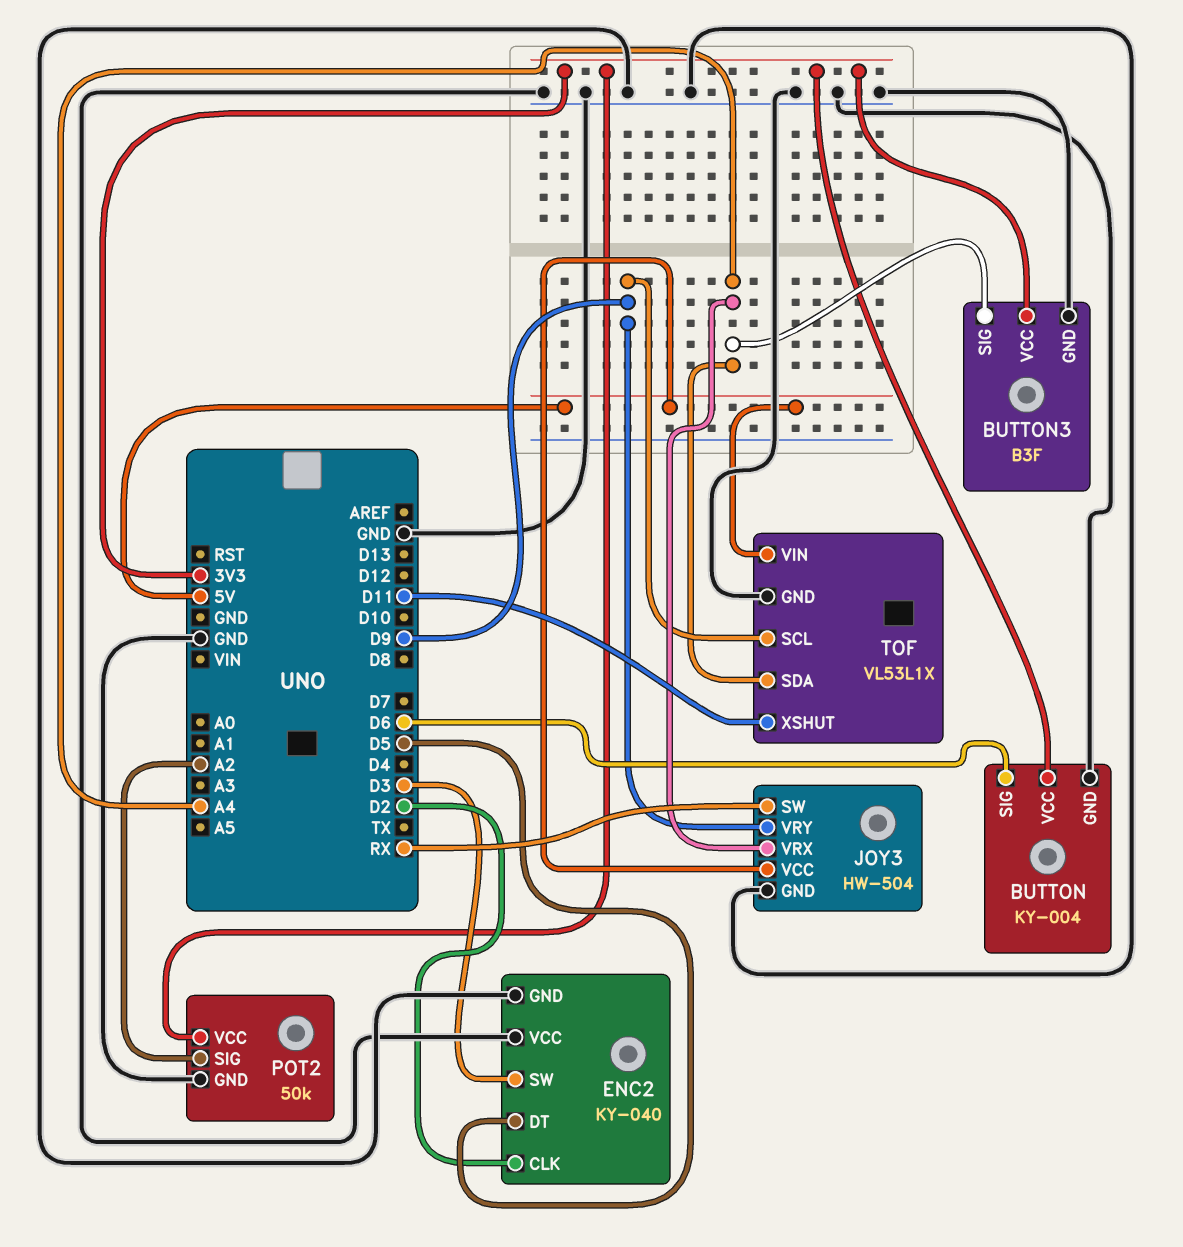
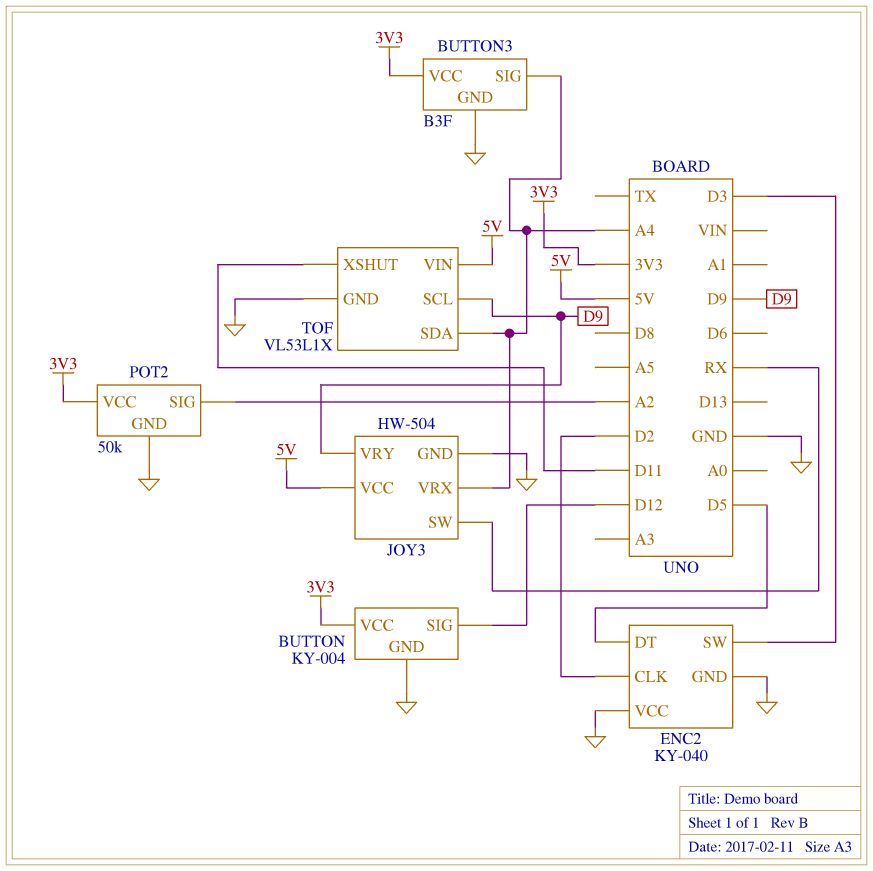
BUTTON pin SIG: D6 -> D12

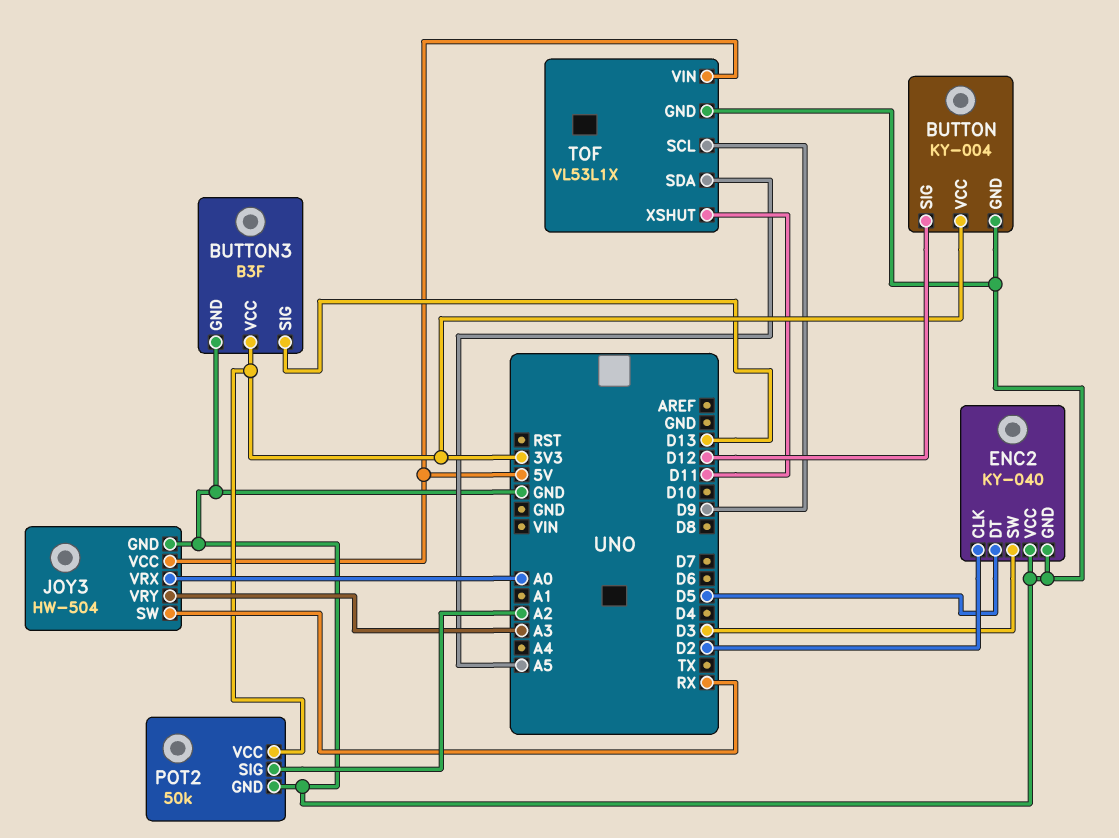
BUTTON3 pin SIG: A4 -> D13
JOY3 pin VRX: A4 -> A0
JOY3 pin VRY: D9 -> A3
TOF pin SDA: A4 -> A5

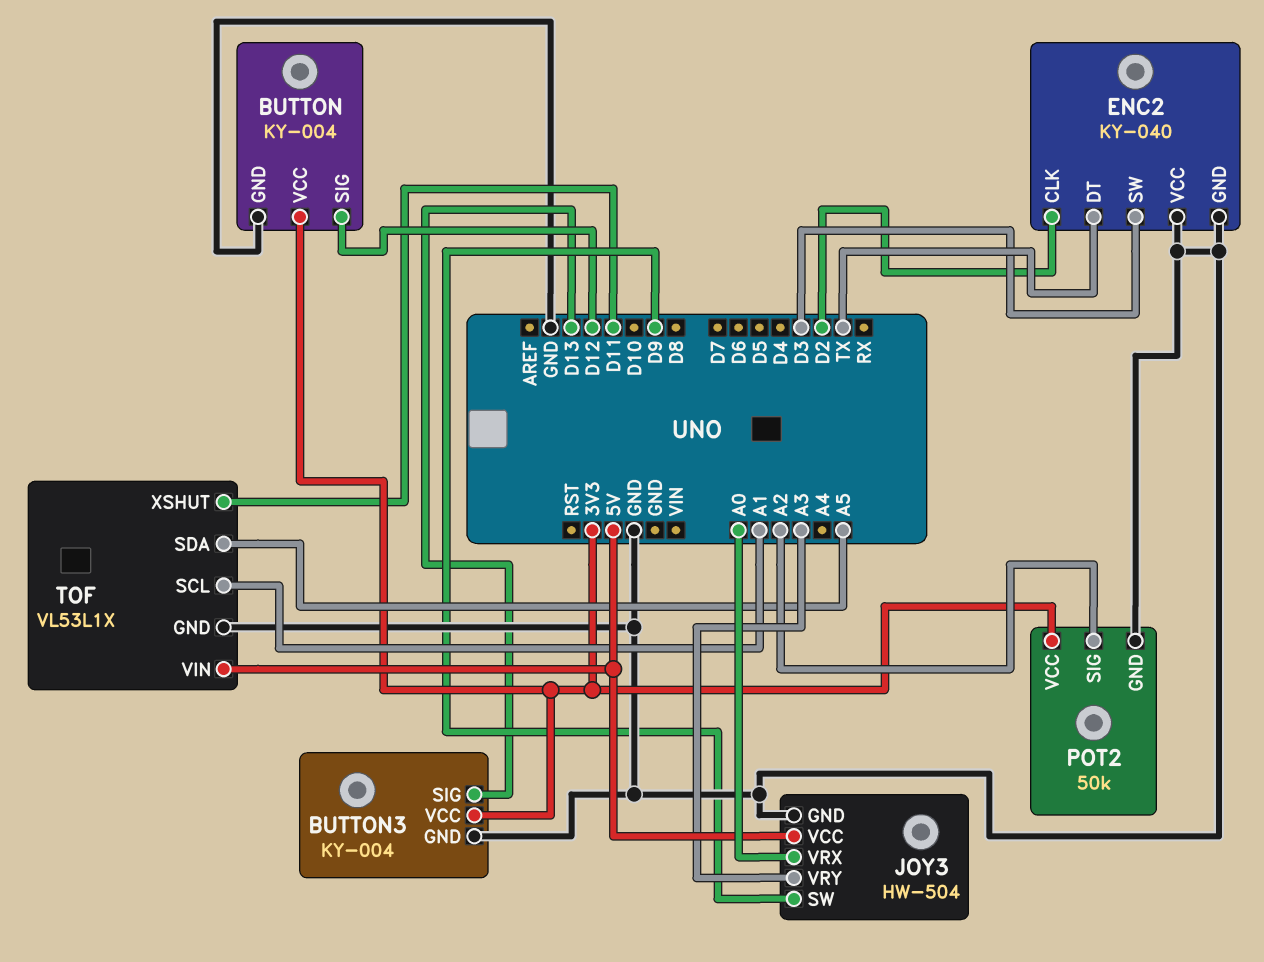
BUTTON3: B3F -> KY-004
ENC2 pin DT: D5 -> TX
JOY3 pin SW: RX -> D9
TOF pin SCL: D9 -> A1

